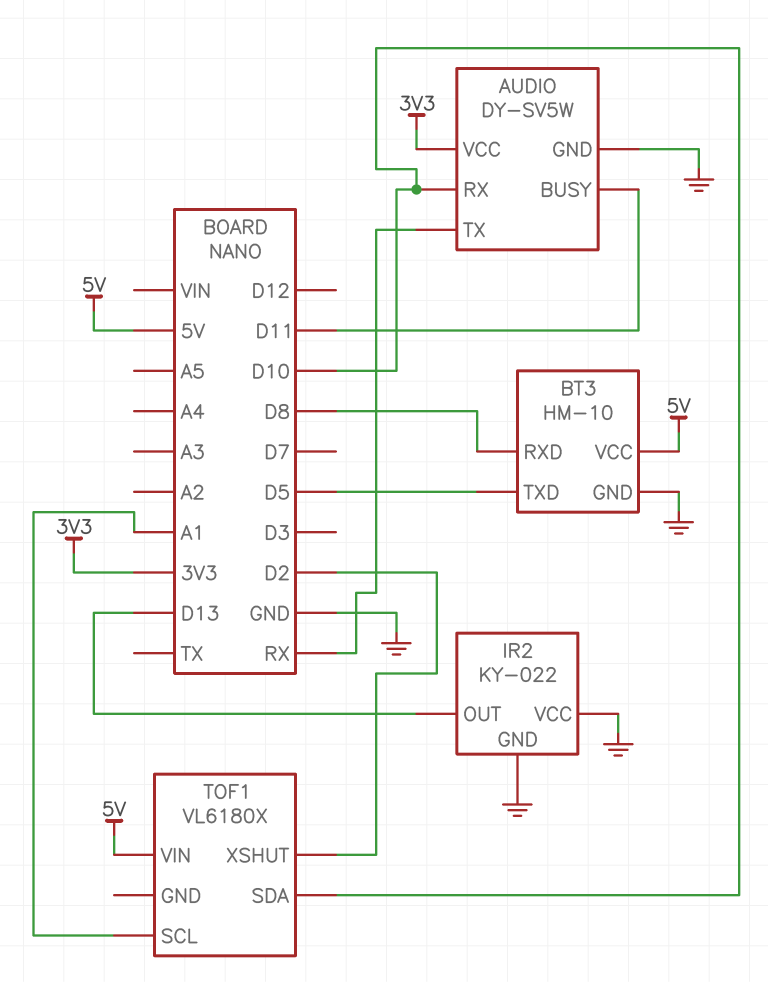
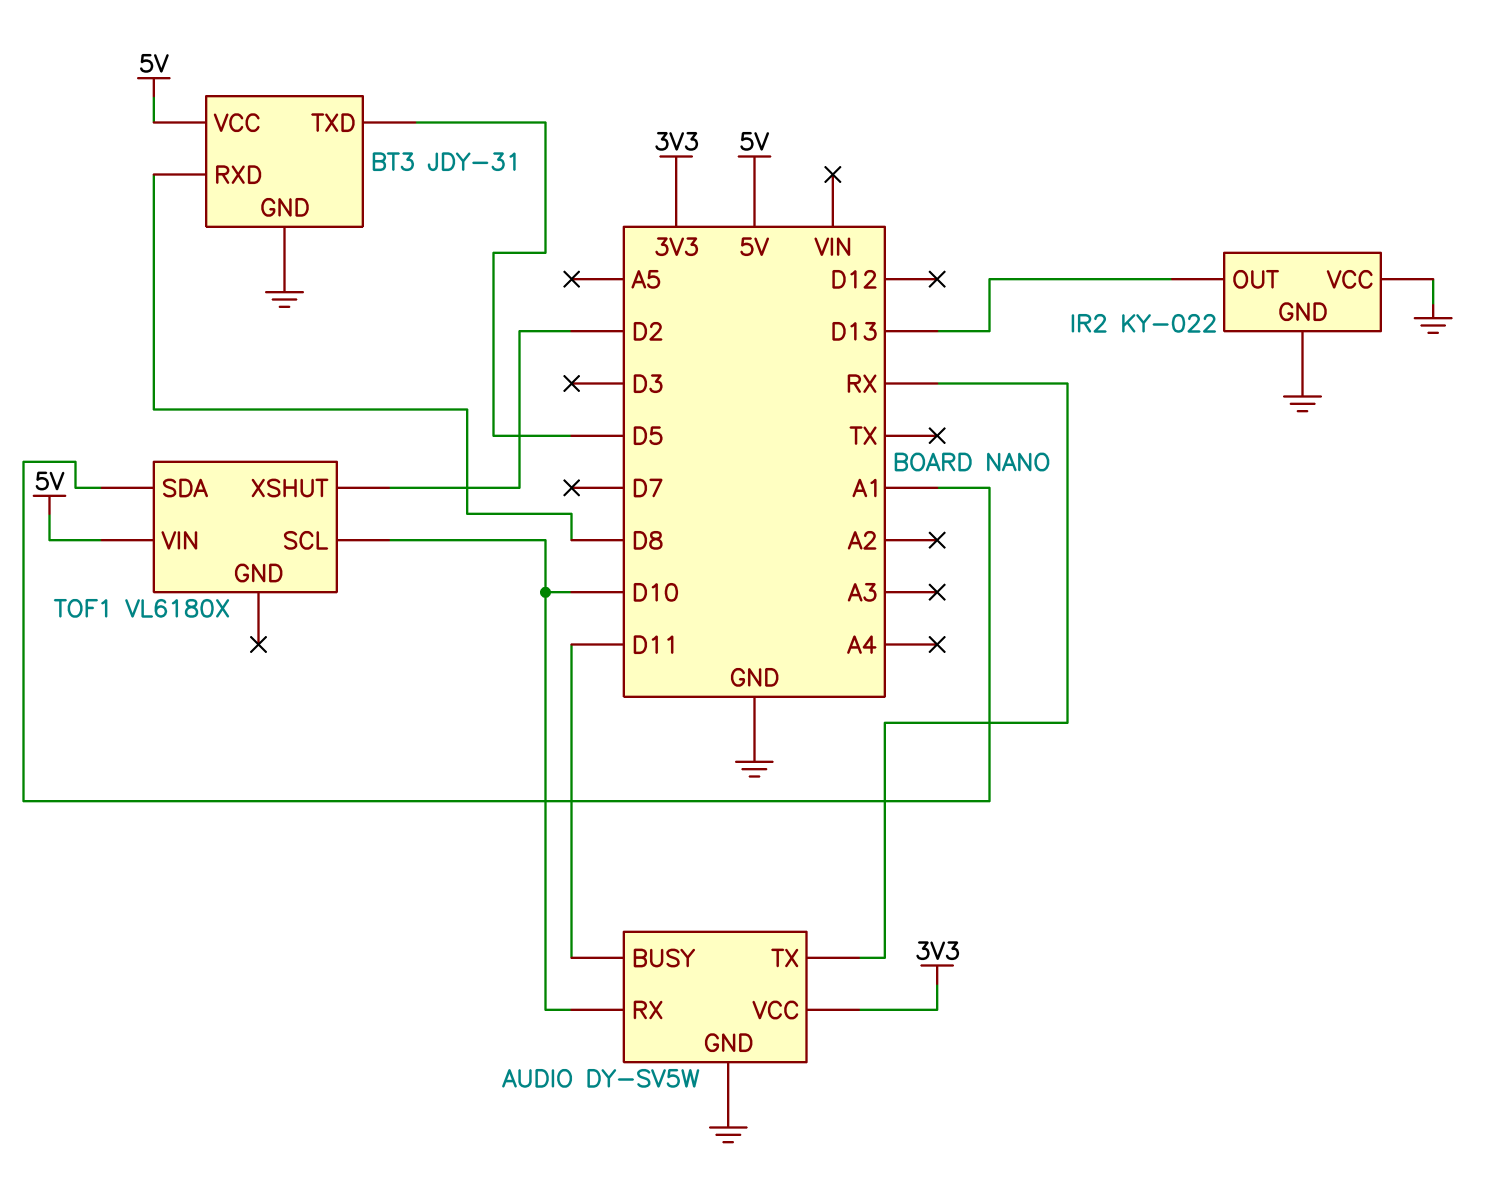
BT3: HM-10 -> JDY-31
TOF1 pin SCL: A1 -> D10
TOF1 pin SDA: D10 -> A1

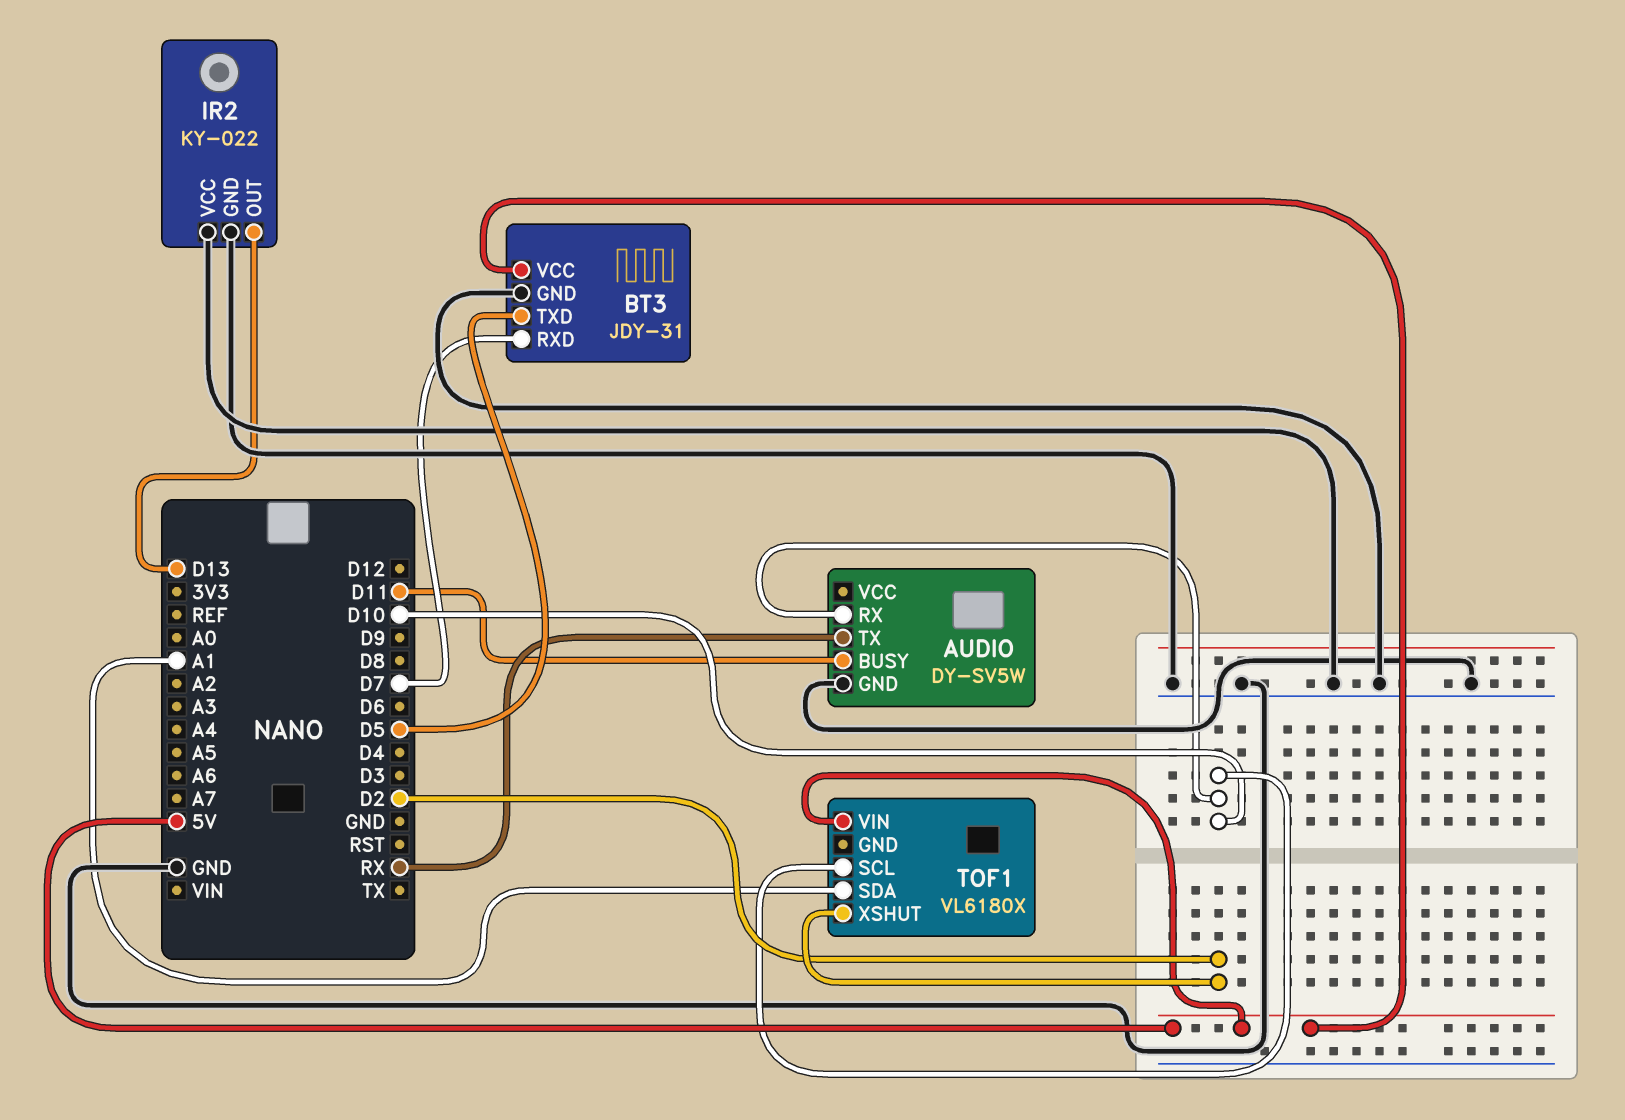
AUDIO pin VCC: 3V3 -> none
BT3 pin RXD: D8 -> D7

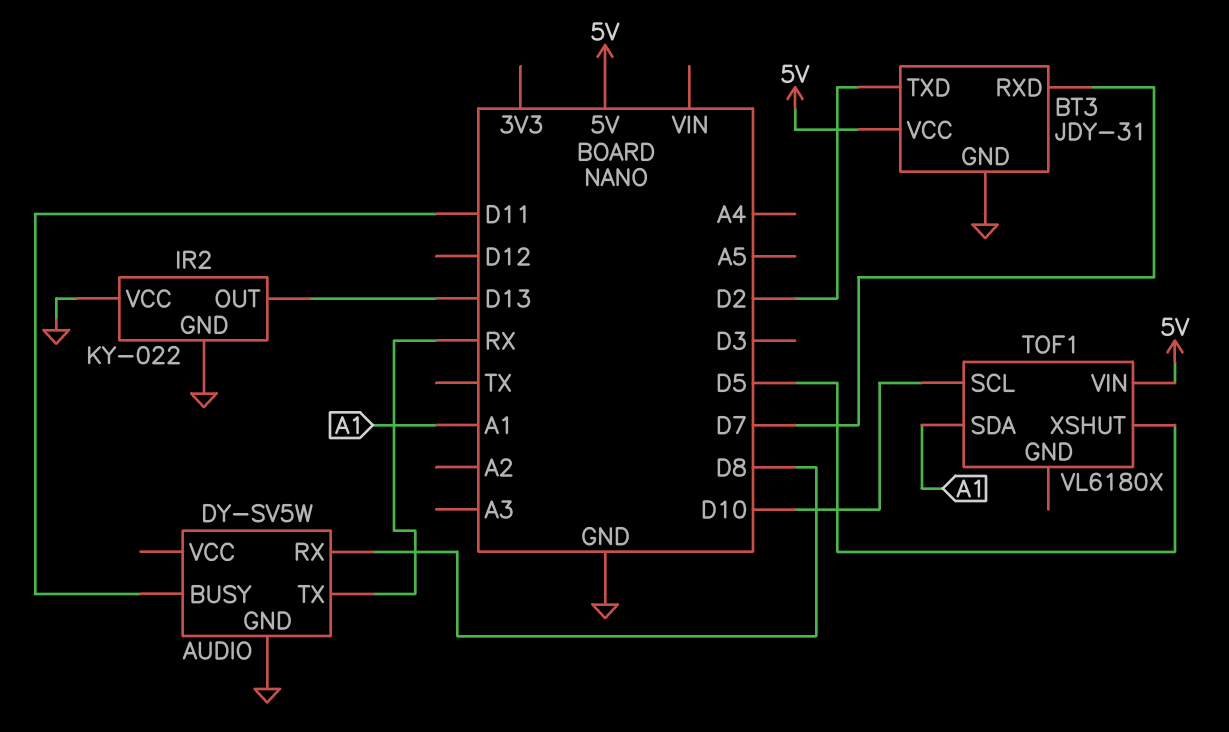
AUDIO pin RX: D10 -> D8
BT3 pin TXD: D5 -> D2
TOF1 pin XSHUT: D2 -> D5

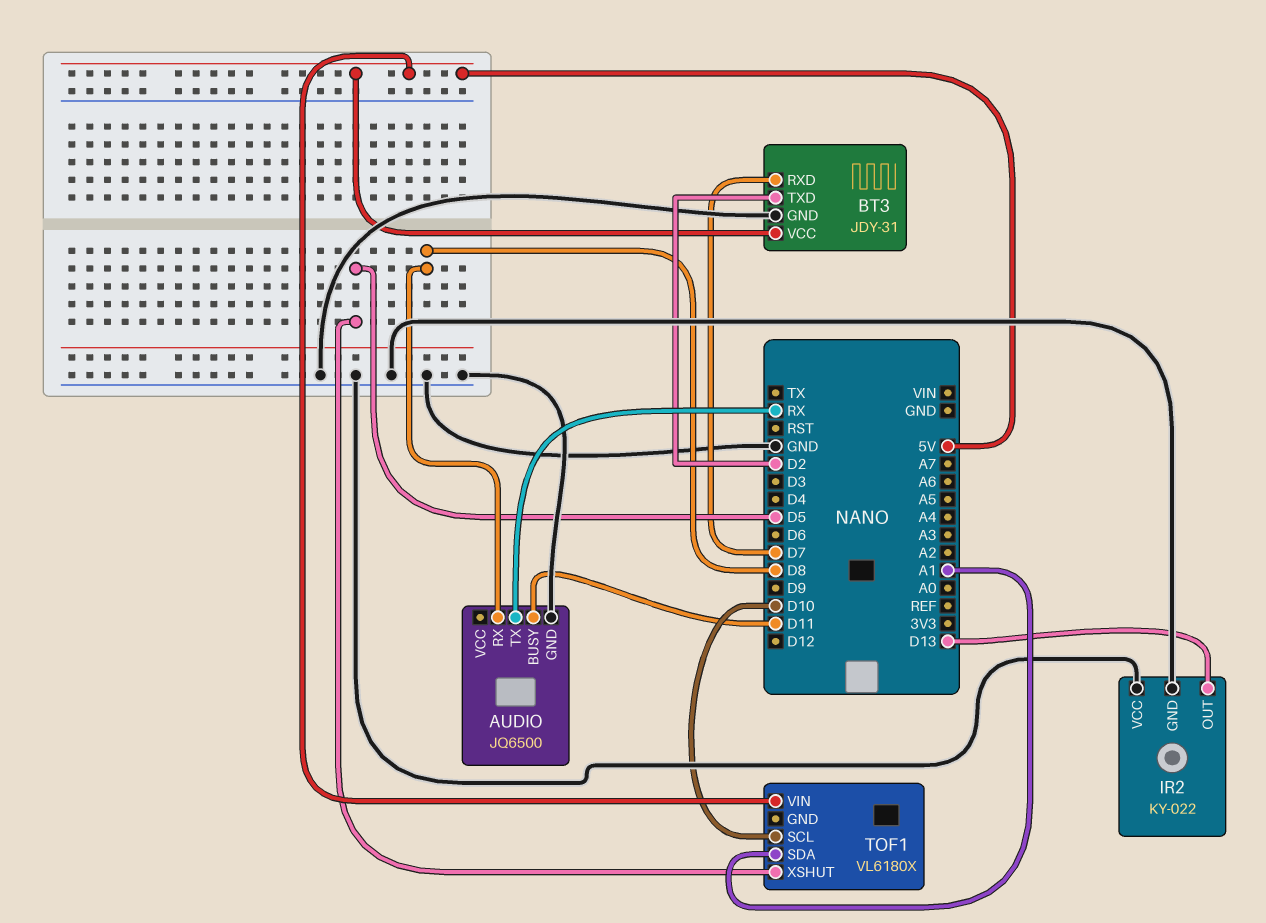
AUDIO: DY-SV5W -> JQ6500

